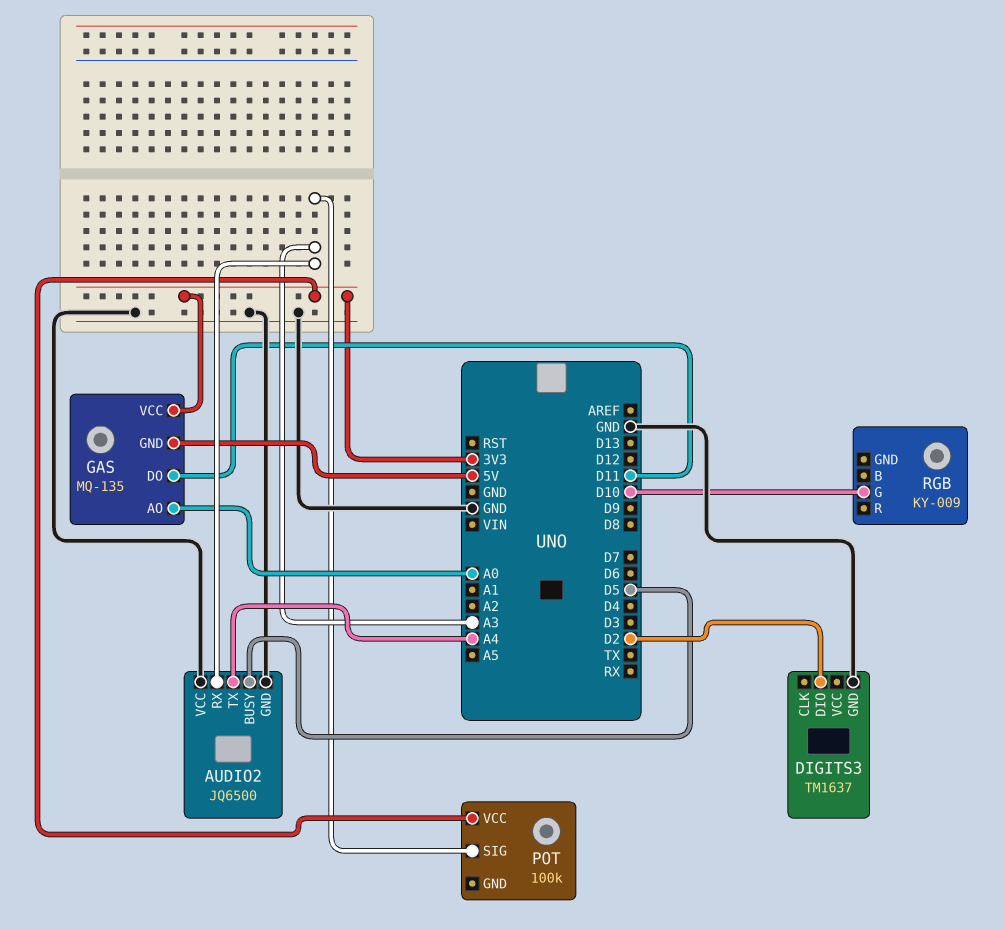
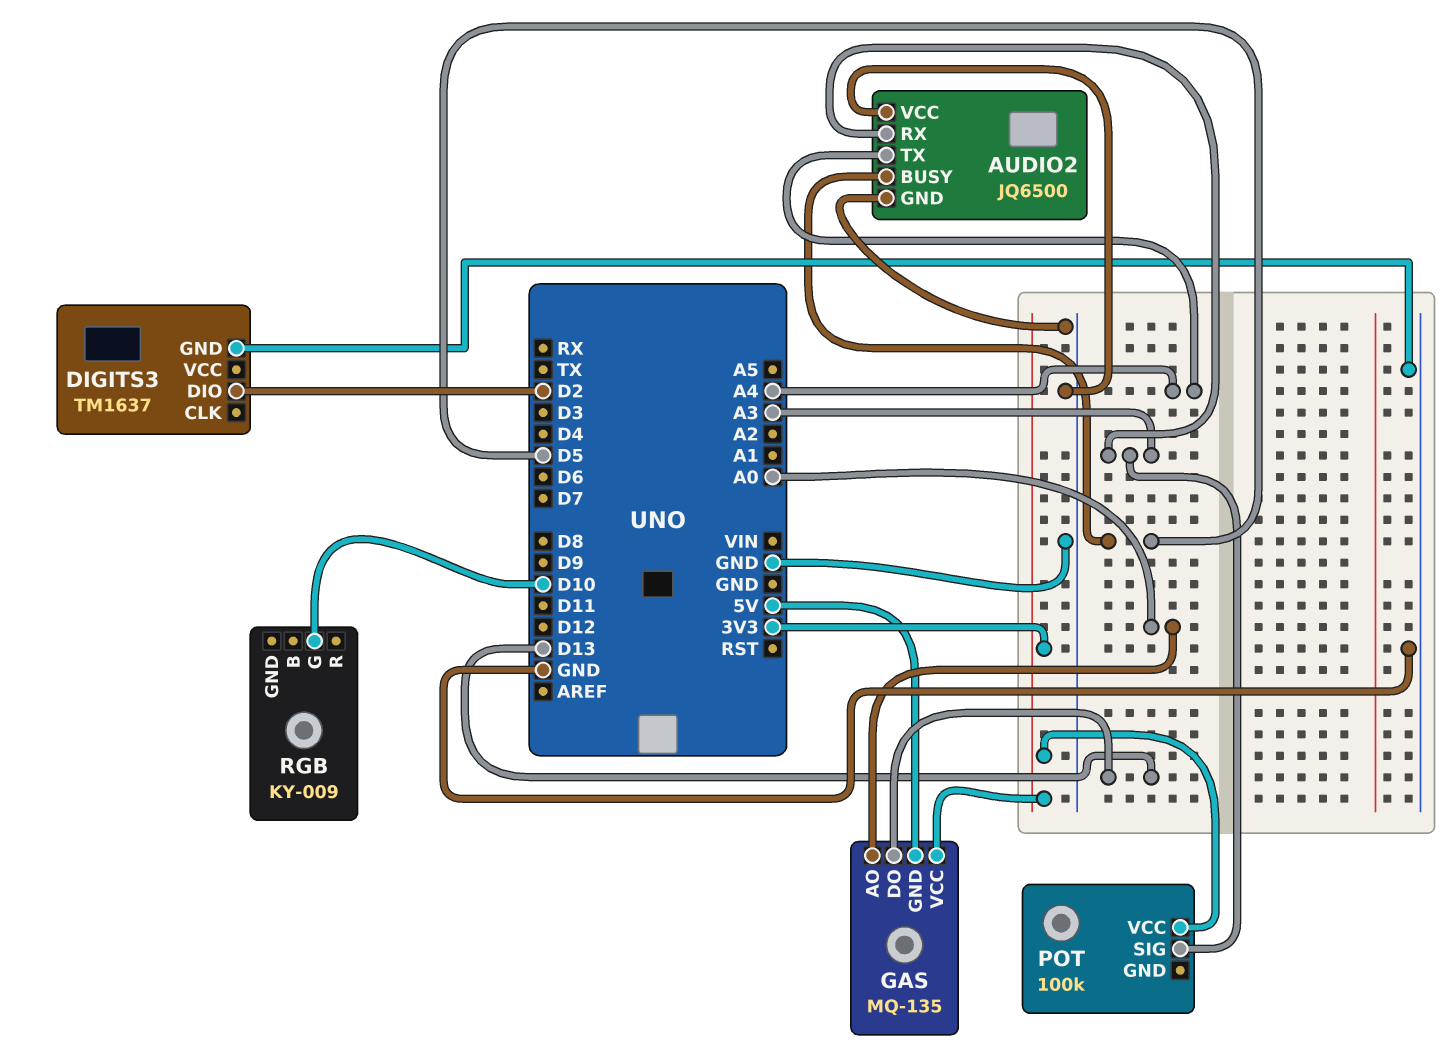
GAS pin DO: D11 -> D13

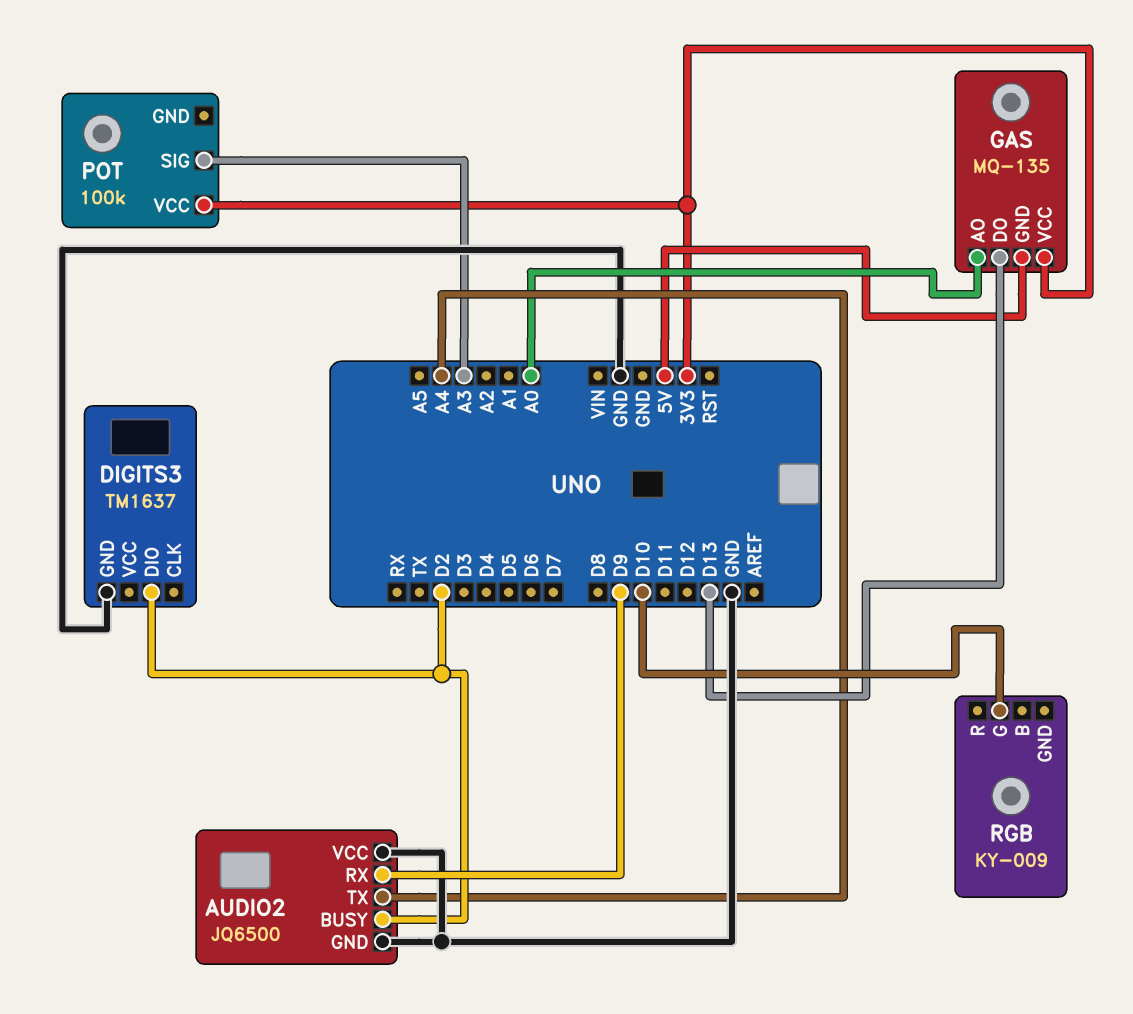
AUDIO2 pin BUSY: D5 -> D2
AUDIO2 pin RX: A3 -> D9

